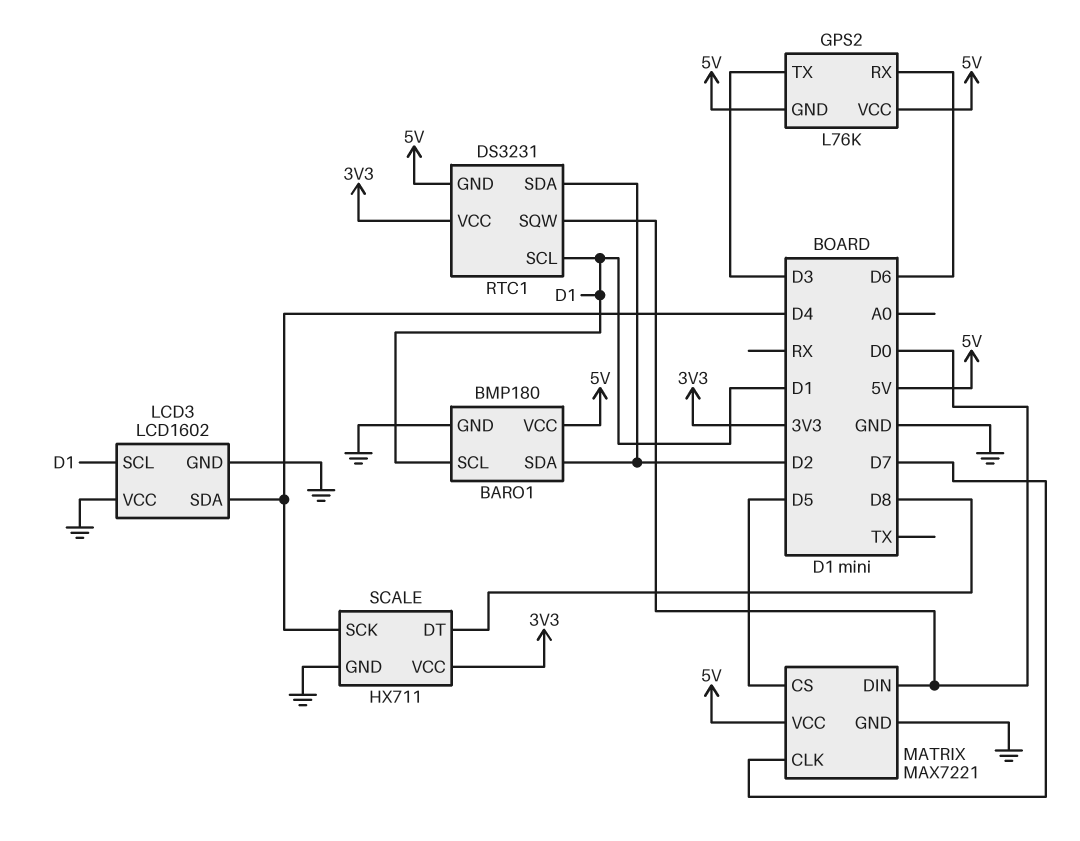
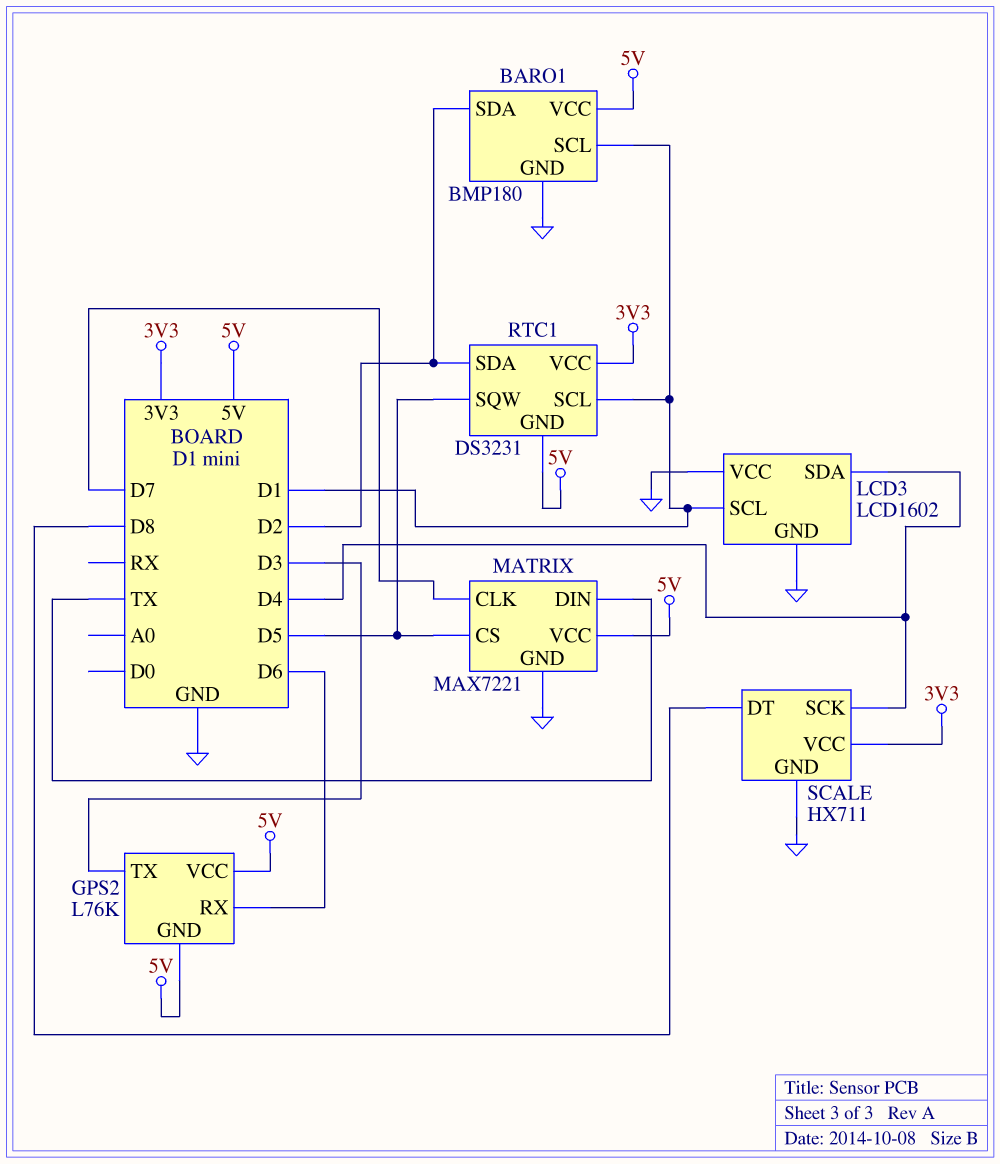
MATRIX pin DIN: D0 -> TX
RTC1 pin SQW: D0 -> D5

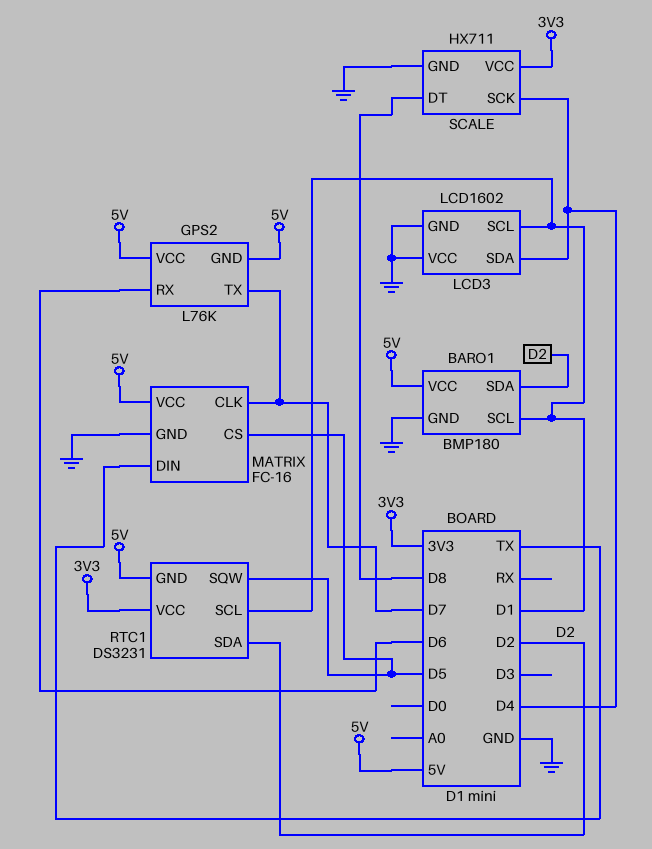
GPS2 pin TX: D3 -> D7
MATRIX: MAX7221 -> FC-16

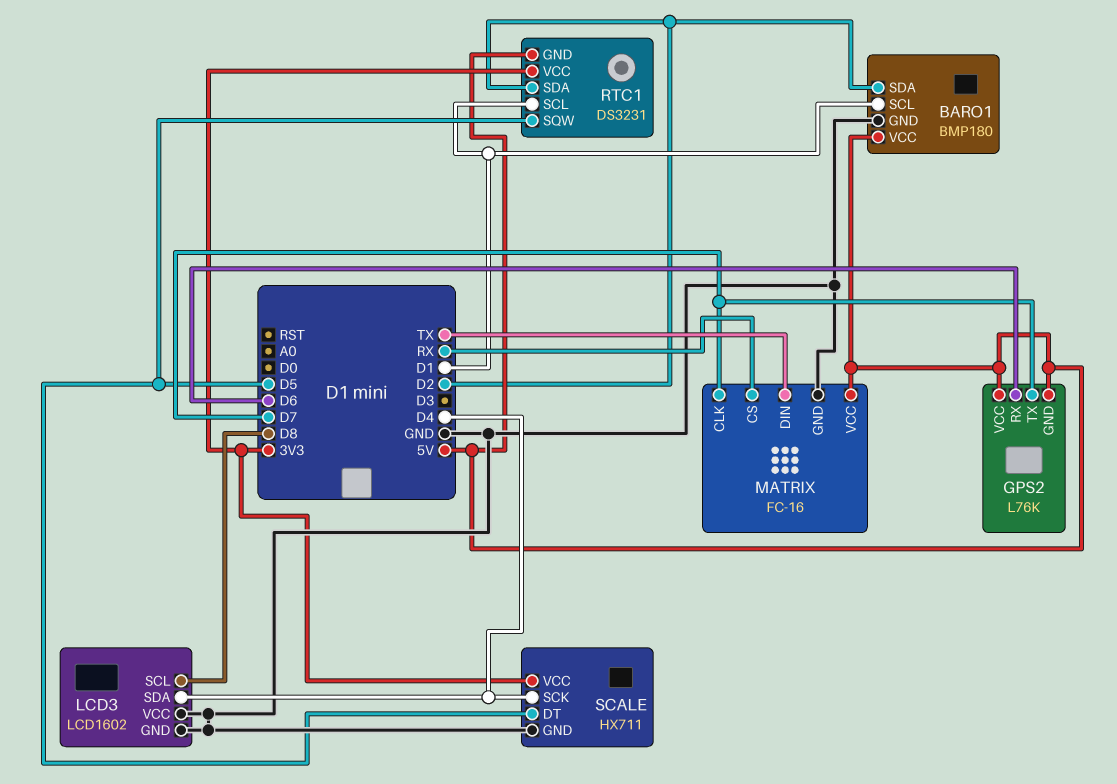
LCD3 pin SCL: D1 -> D8
MATRIX pin CS: D5 -> RX
SCALE pin DT: D8 -> D5

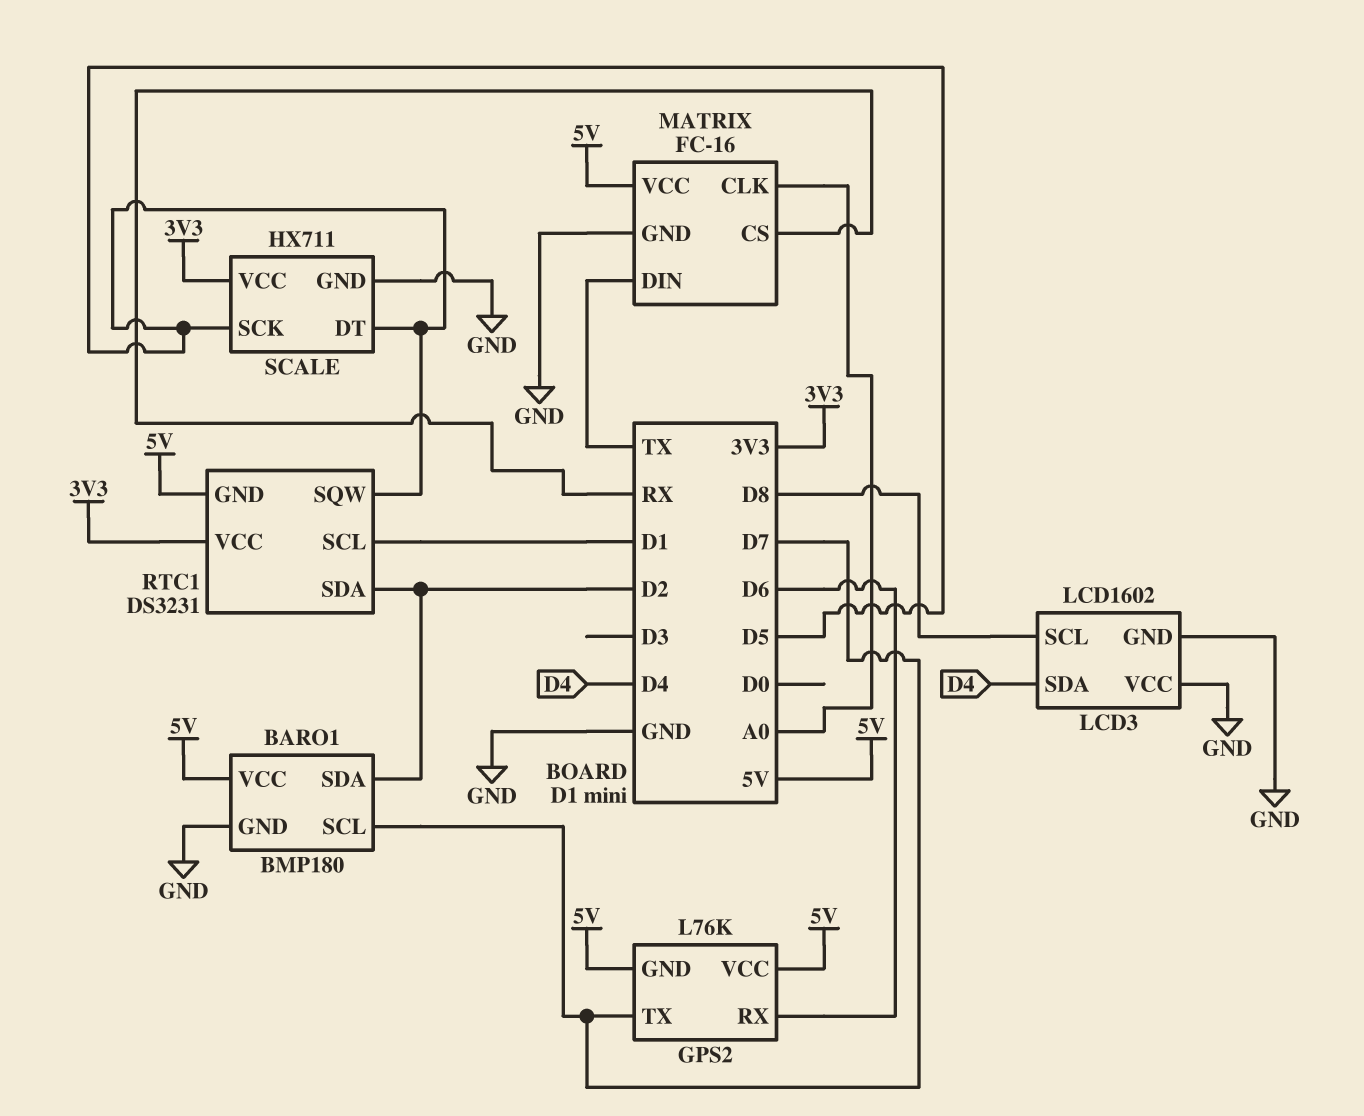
BARO1 pin SCL: D1 -> D7
MATRIX pin CLK: D7 -> A0
SCALE pin SCK: D4 -> D5

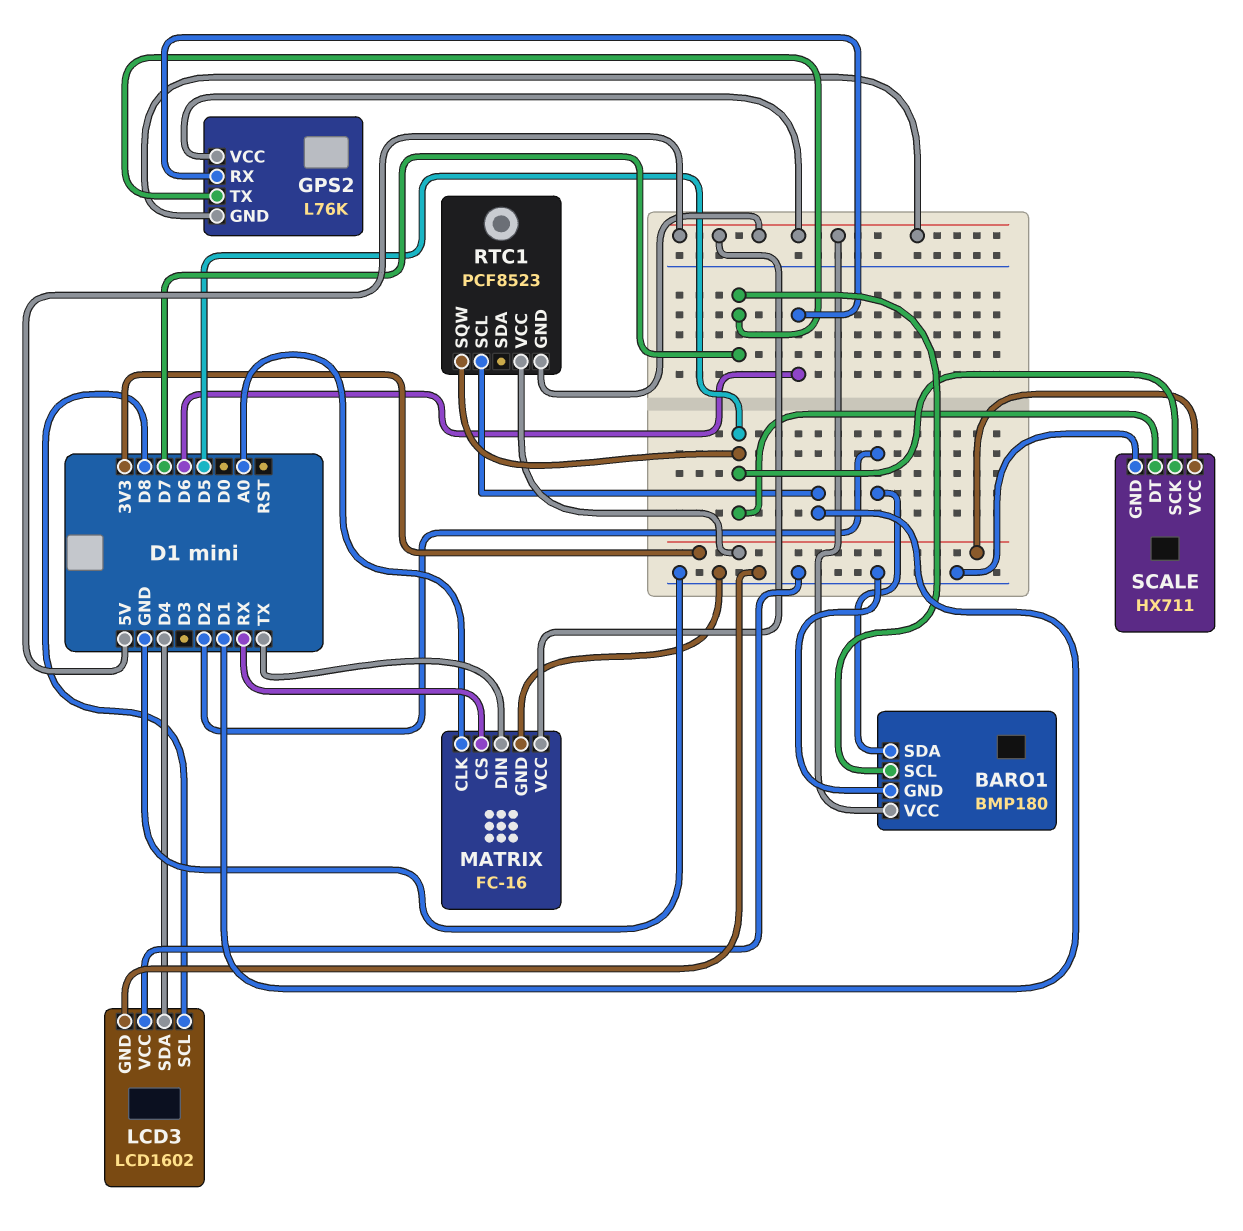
RTC1: DS3231 -> PCF8523
RTC1 pin SDA: D2 -> none

